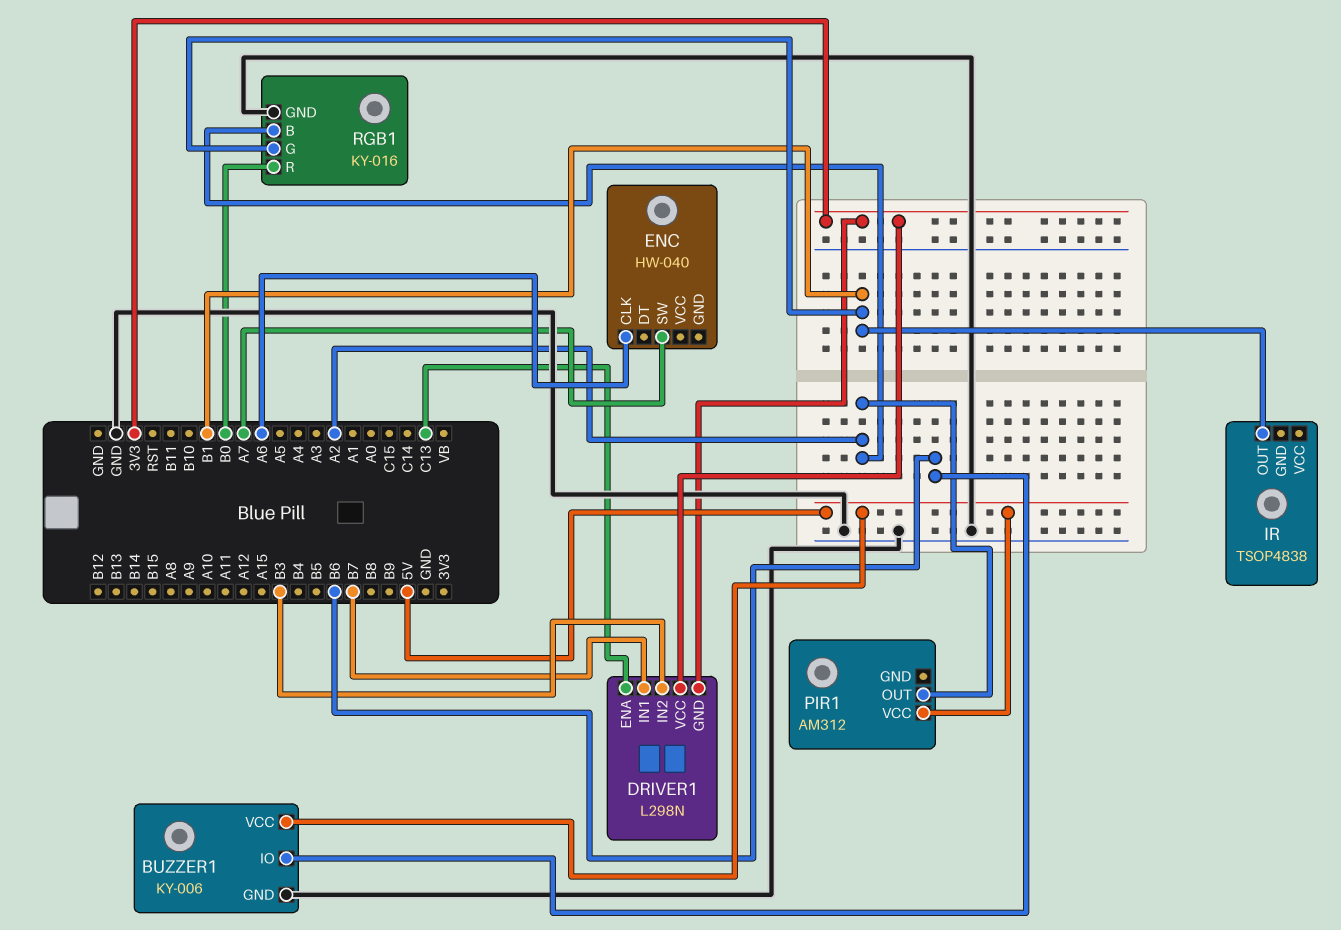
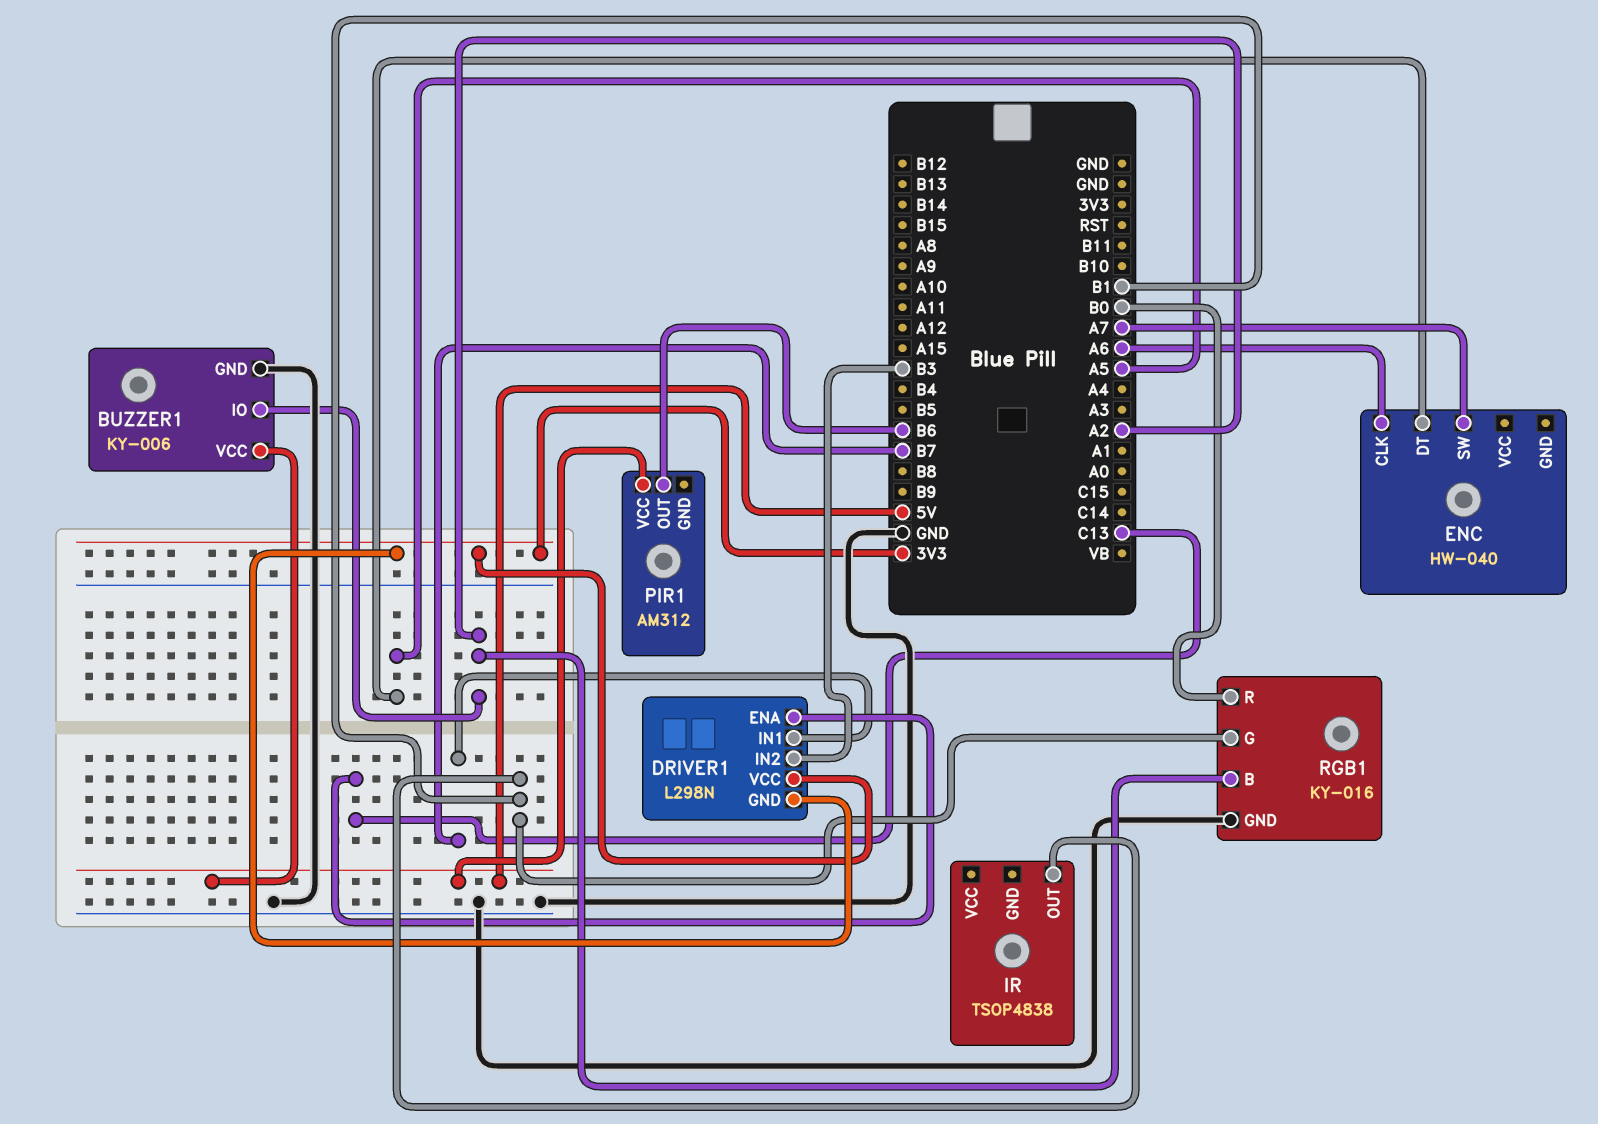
BUZZER1 pin IO: B6 -> A2
ENC pin DT: none -> A5
PIR1 pin OUT: A2 -> B6

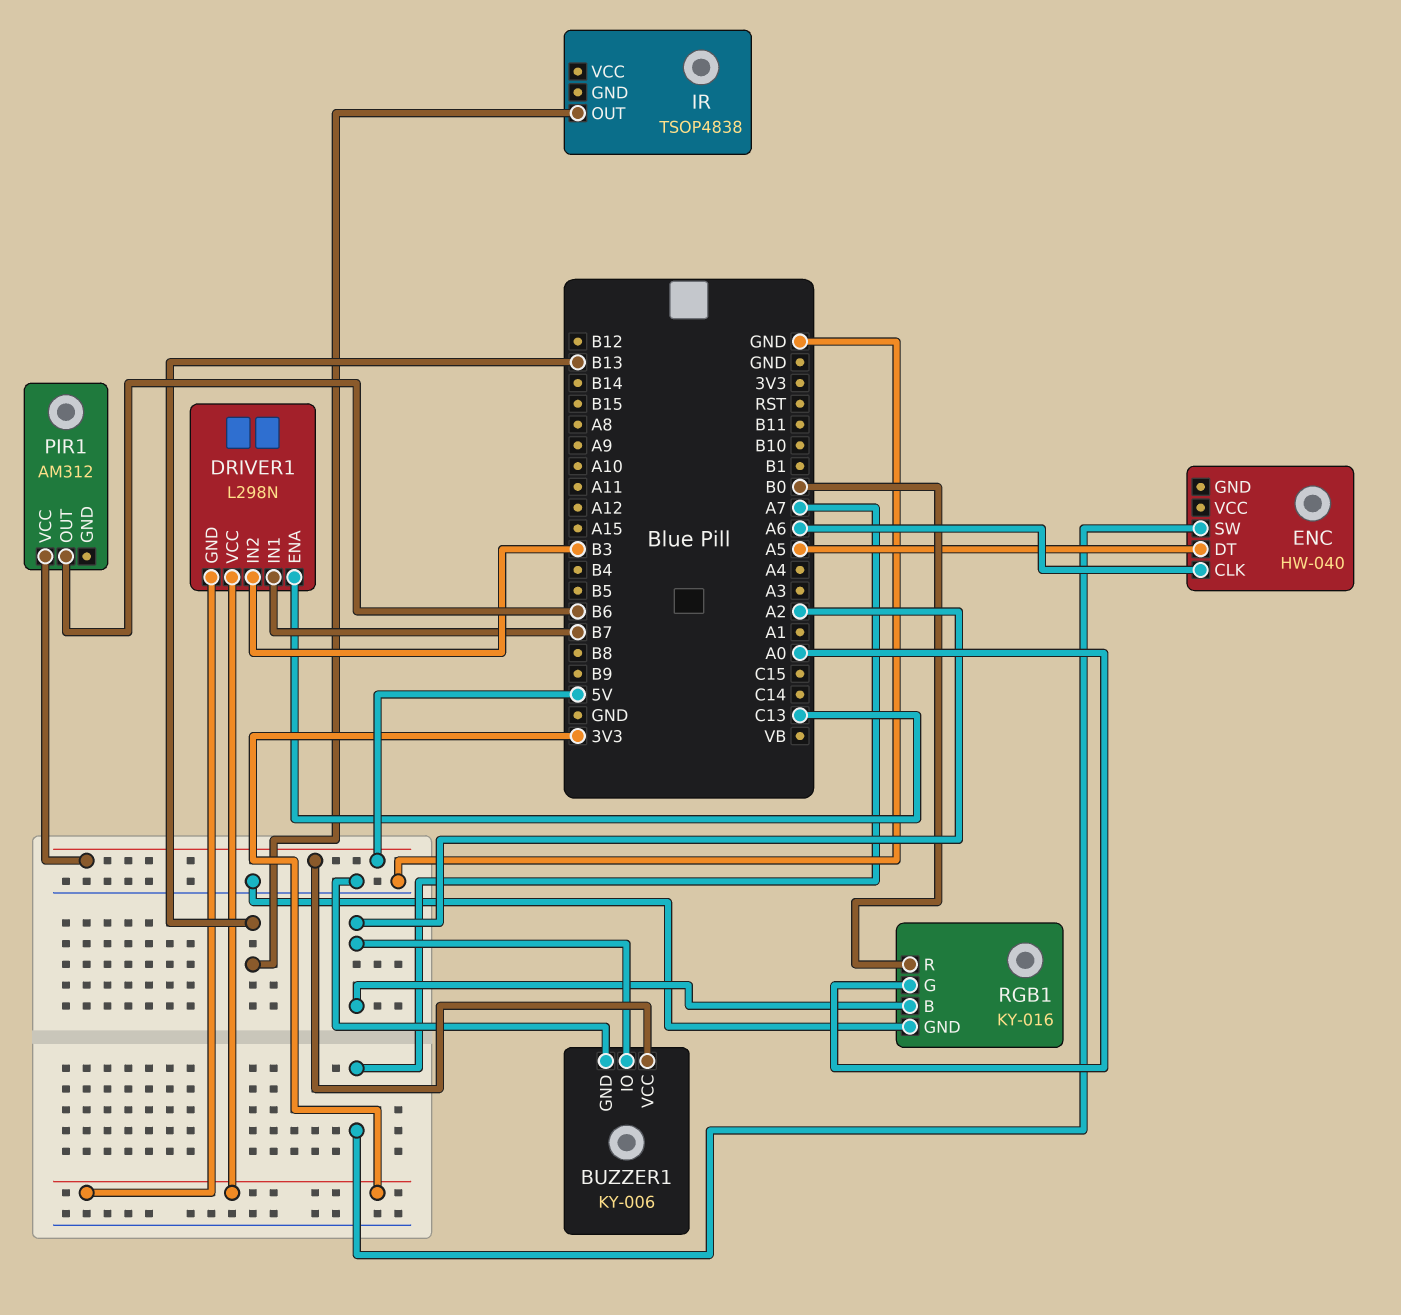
IR pin OUT: B1 -> B13
RGB1 pin G: B1 -> A0

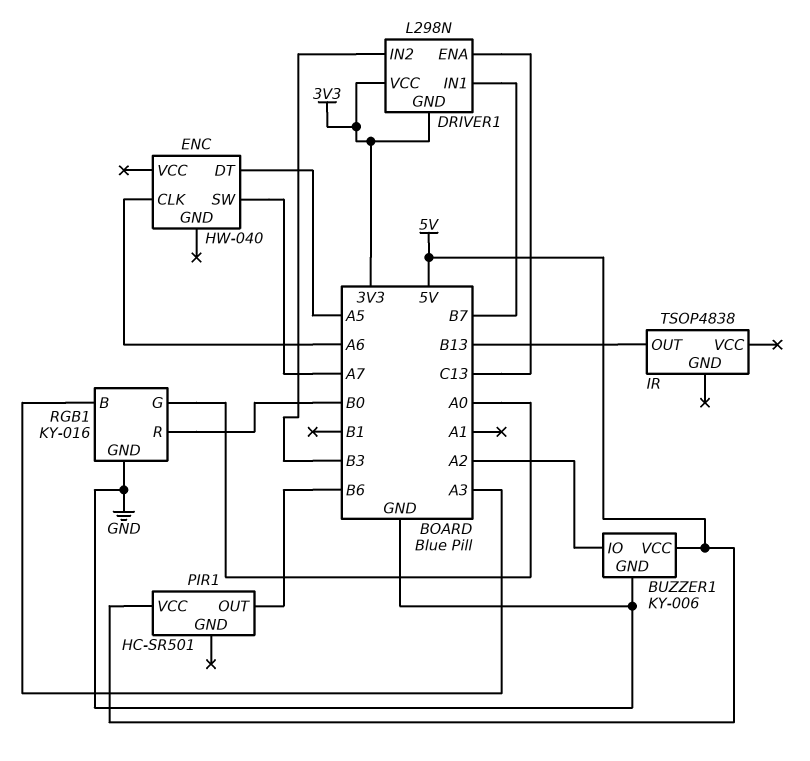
PIR1: AM312 -> HC-SR501
RGB1 pin B: A2 -> A3

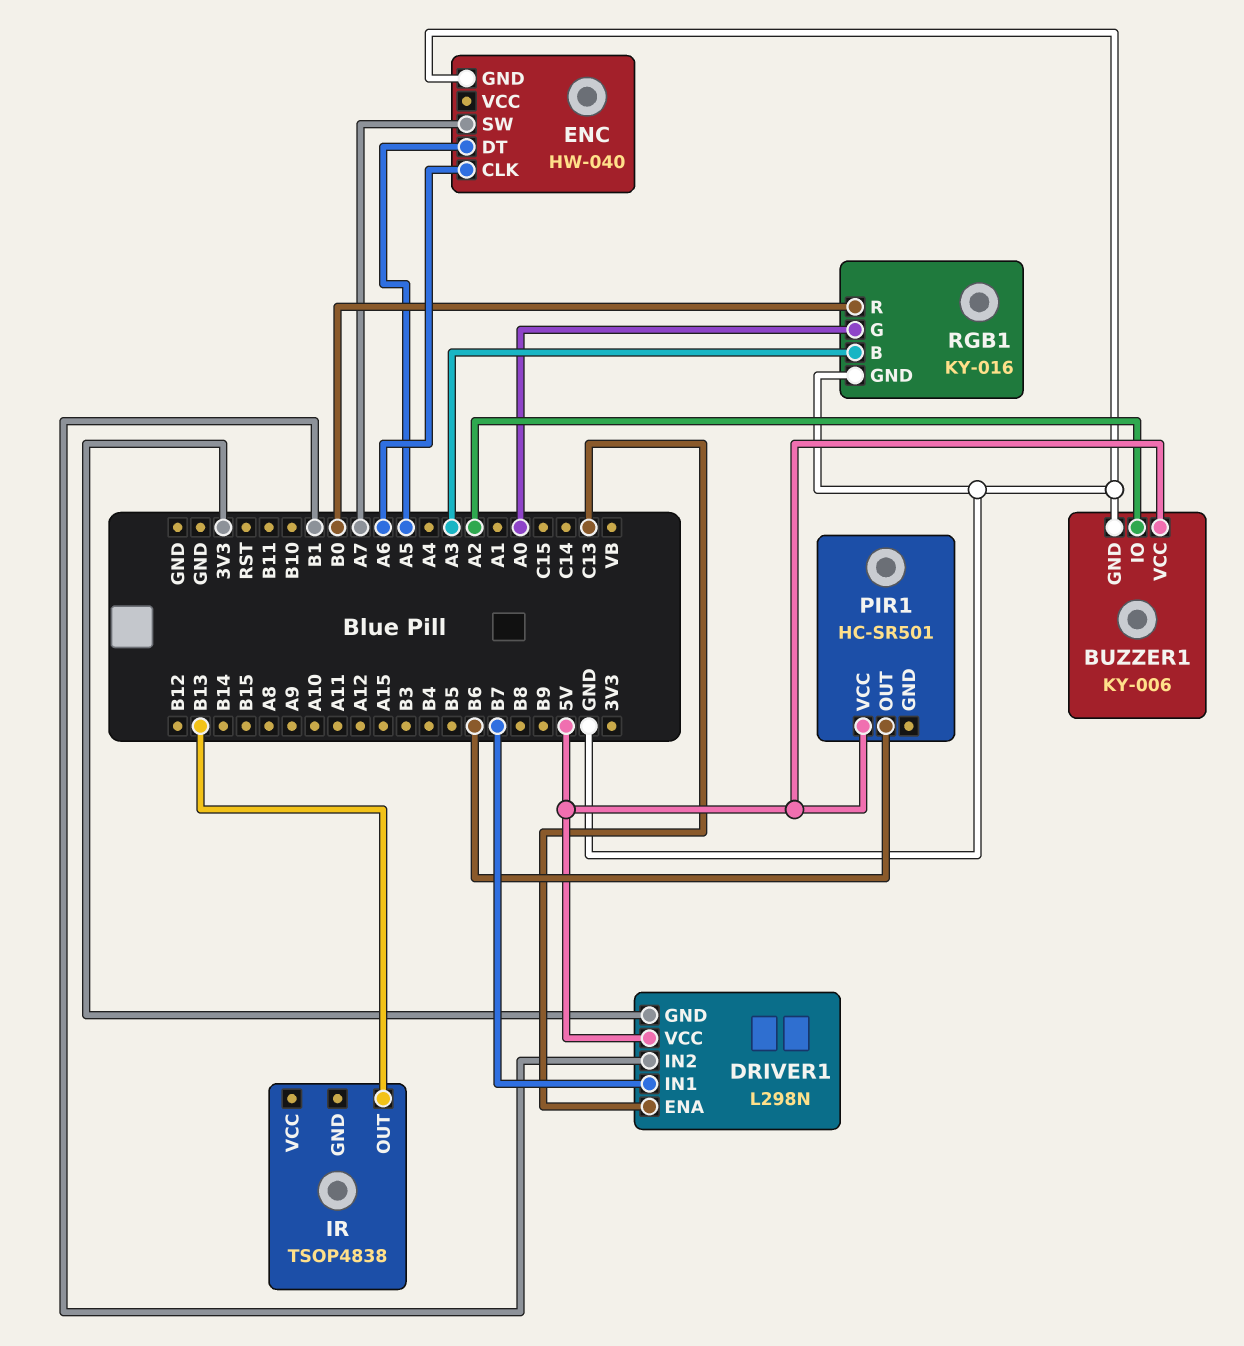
DRIVER1 pin IN2: B3 -> B1
DRIVER1 pin VCC: 3V3 -> 5V
ENC pin GND: none -> GND

